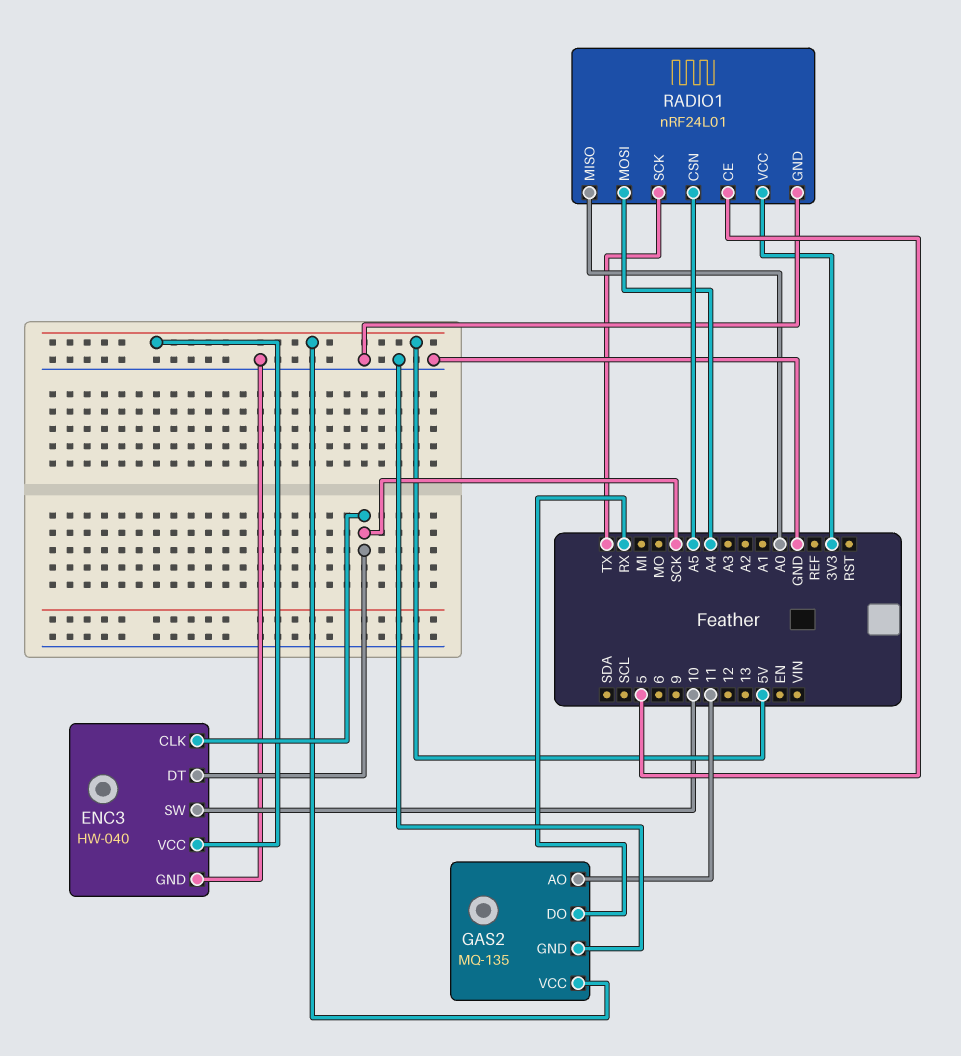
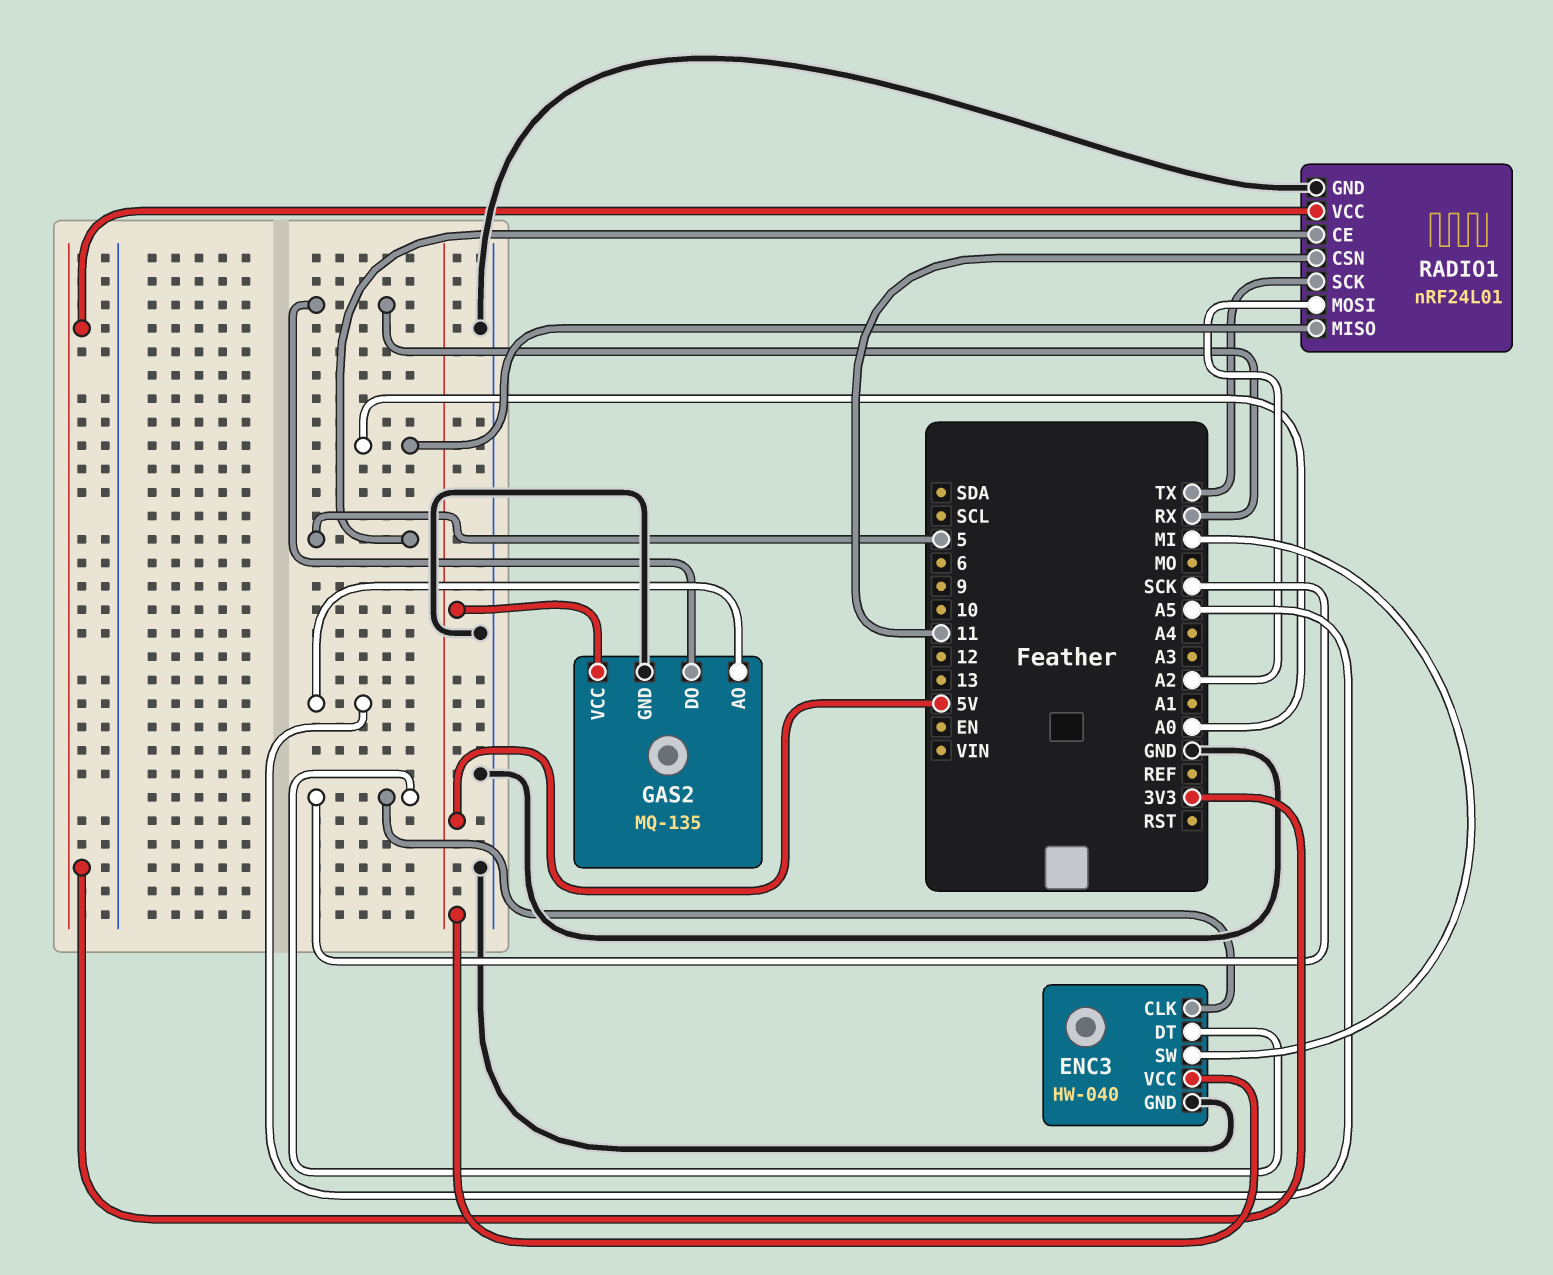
ENC3 pin SW: 10 -> MI
GAS2 pin AO: 11 -> A5
RADIO1 pin CSN: A5 -> 11
RADIO1 pin MOSI: A4 -> A2

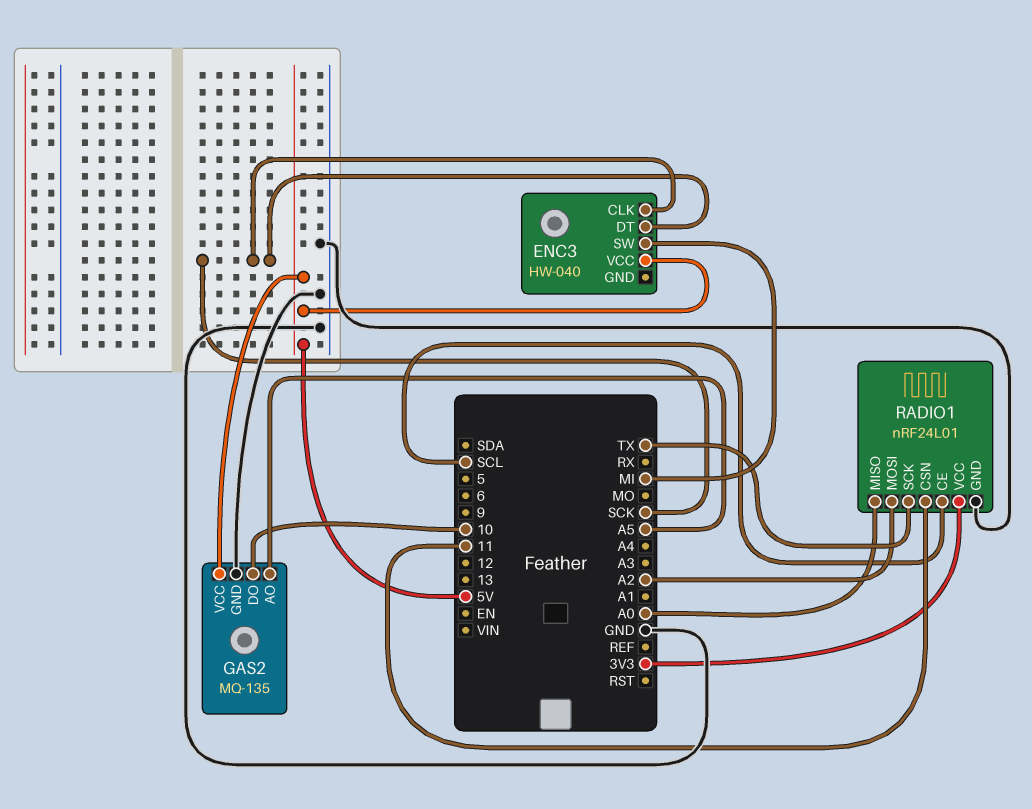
ENC3 pin GND: GND -> none
GAS2 pin DO: RX -> 10
RADIO1 pin CE: 5 -> SCL

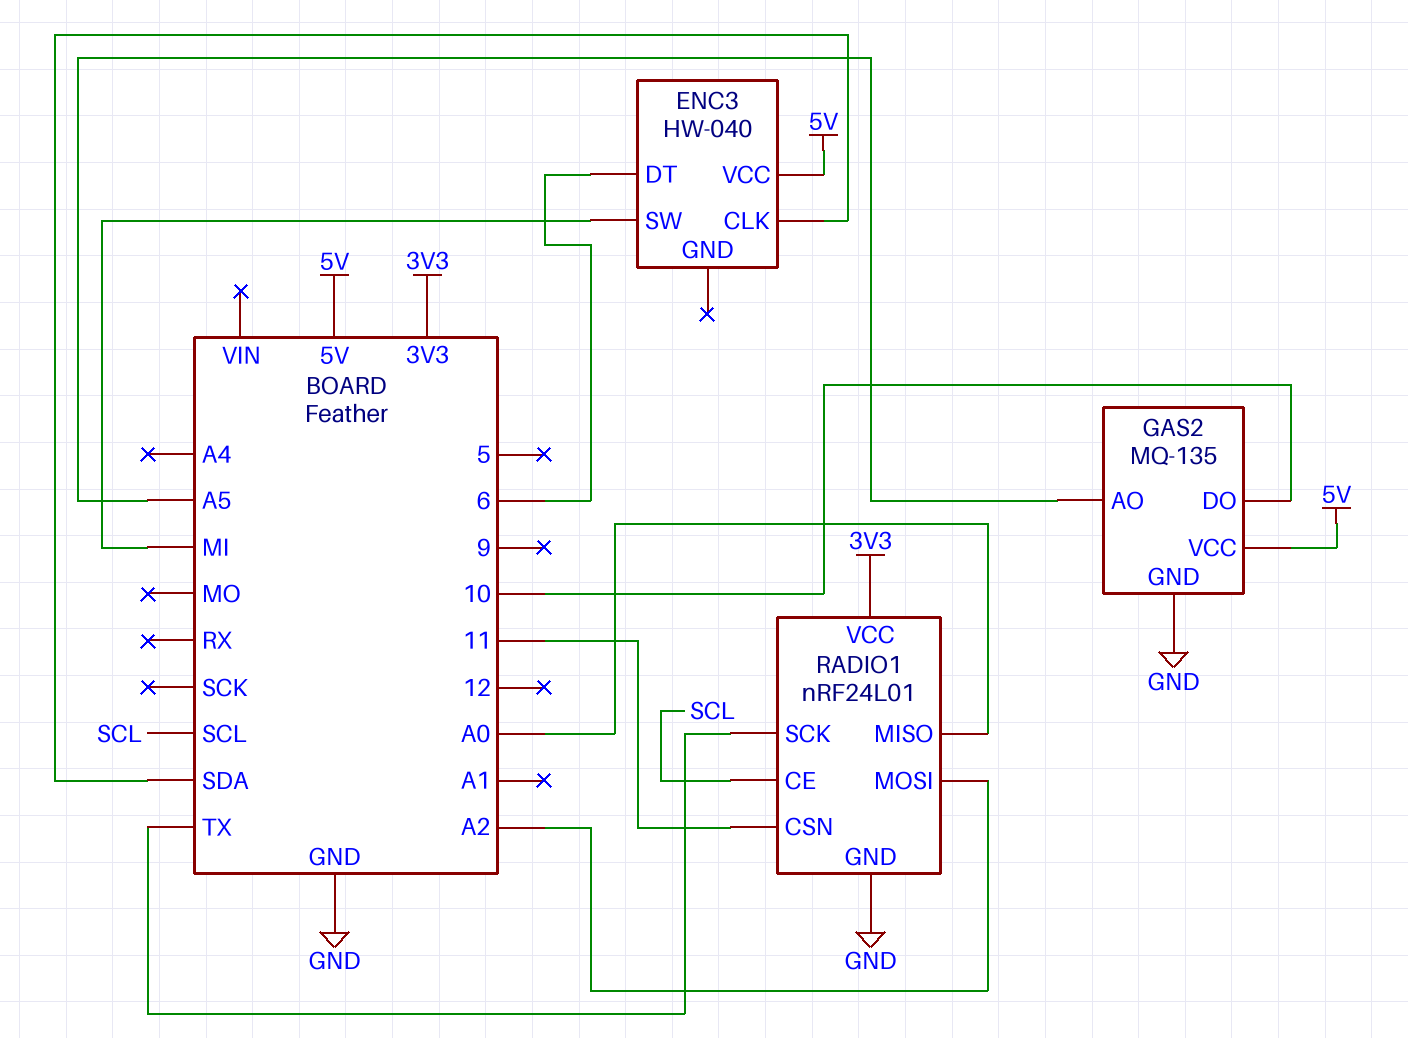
ENC3 pin CLK: SCK -> SDA
ENC3 pin DT: SCK -> 6

